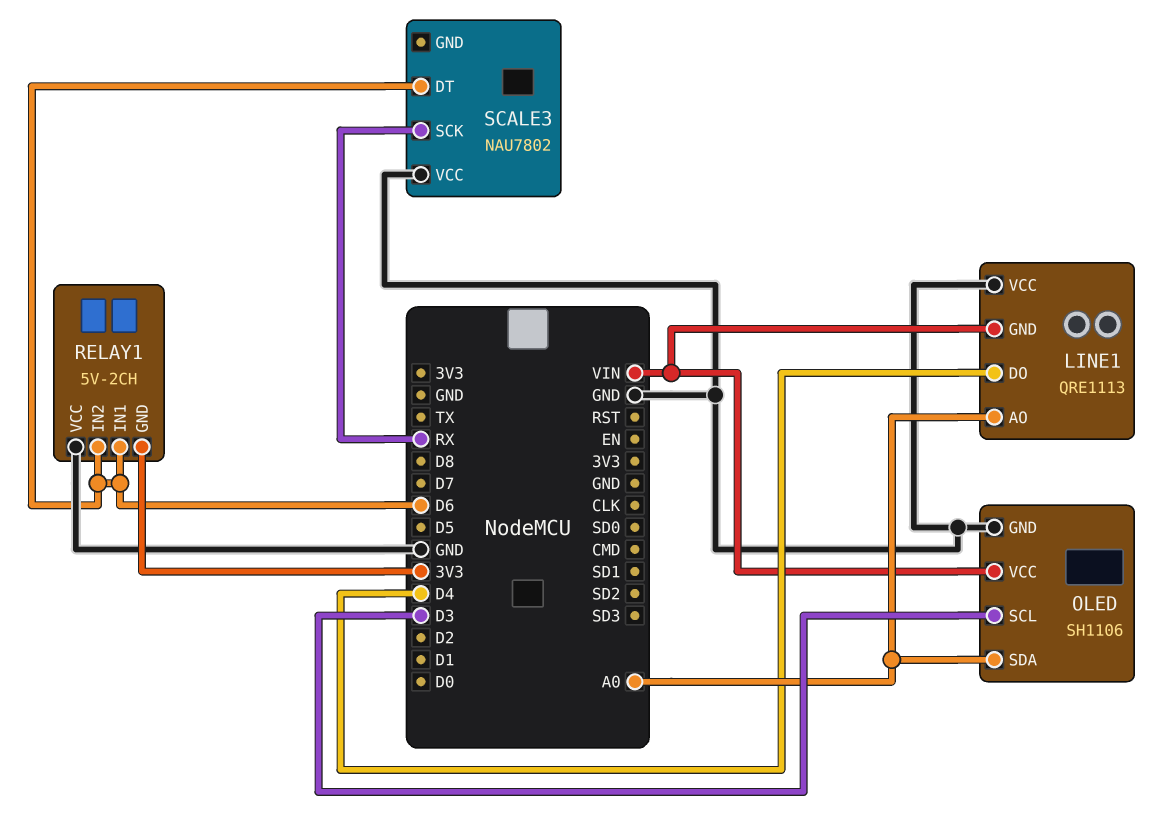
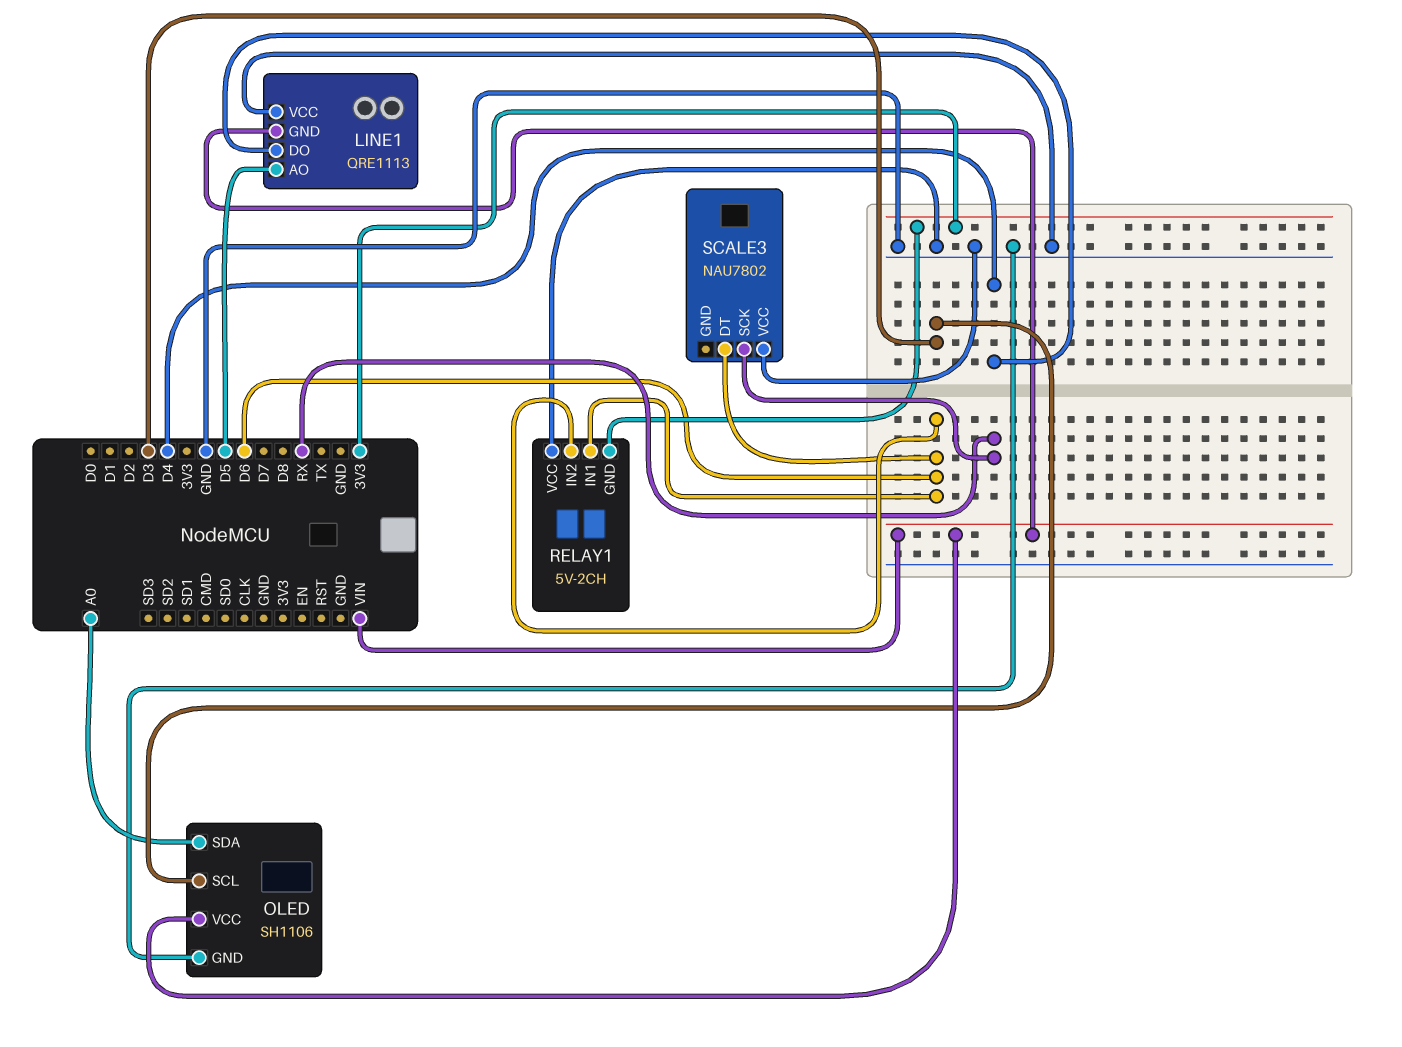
LINE1 pin AO: A0 -> D5

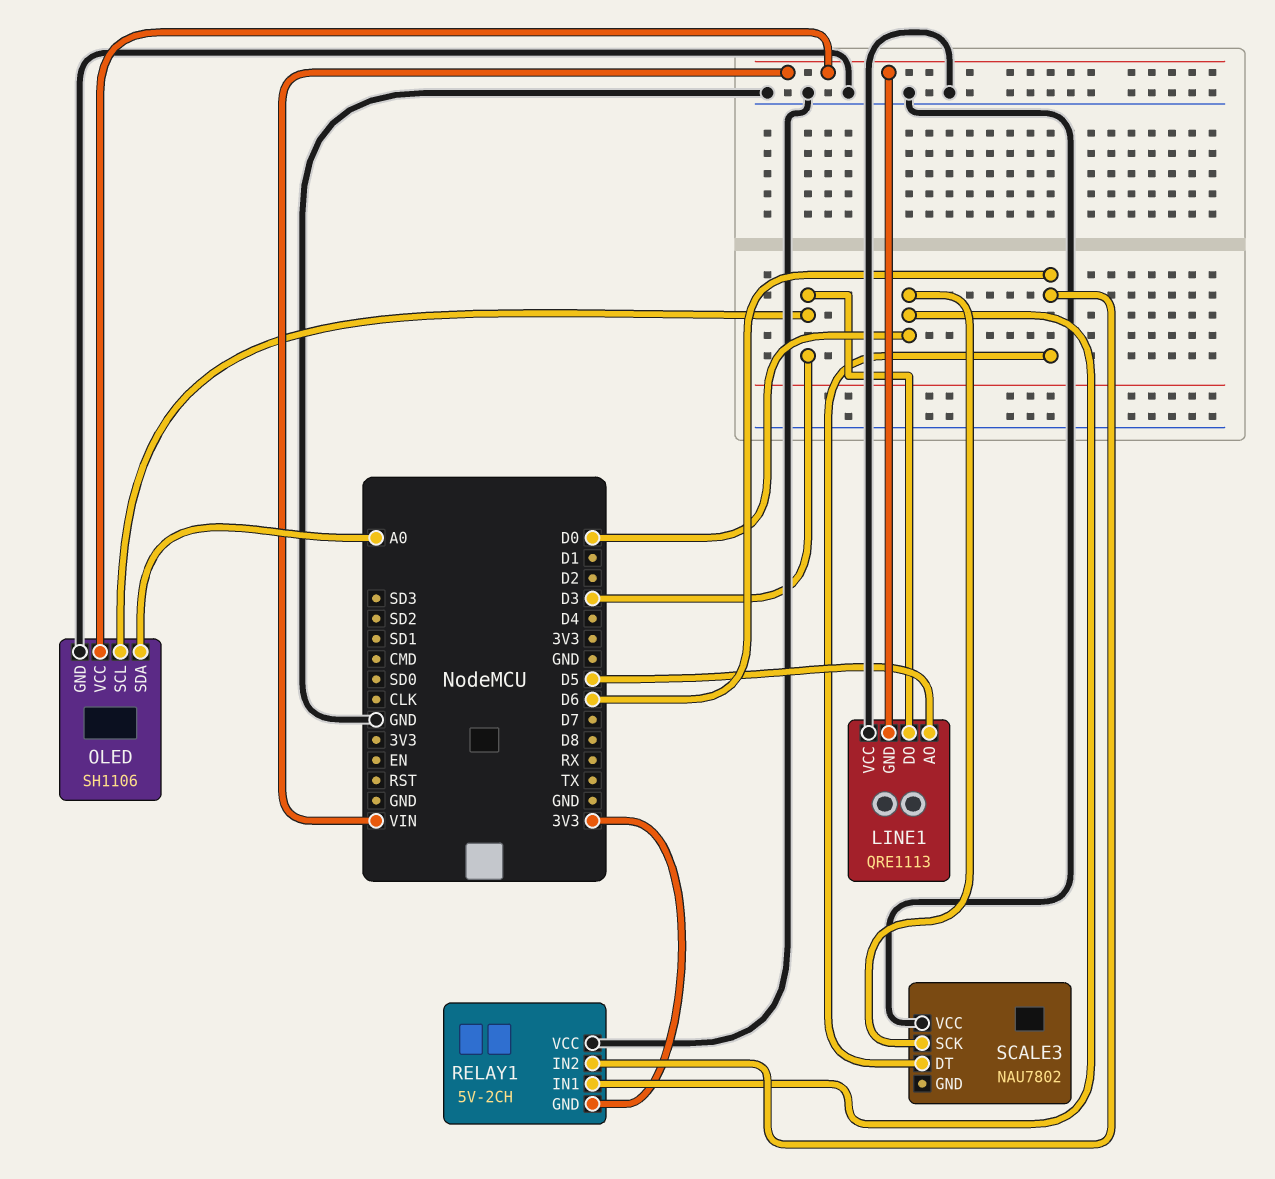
LINE1 pin DO: D4 -> D3
RELAY1 pin IN1: D6 -> D0
SCALE3 pin SCK: RX -> D0

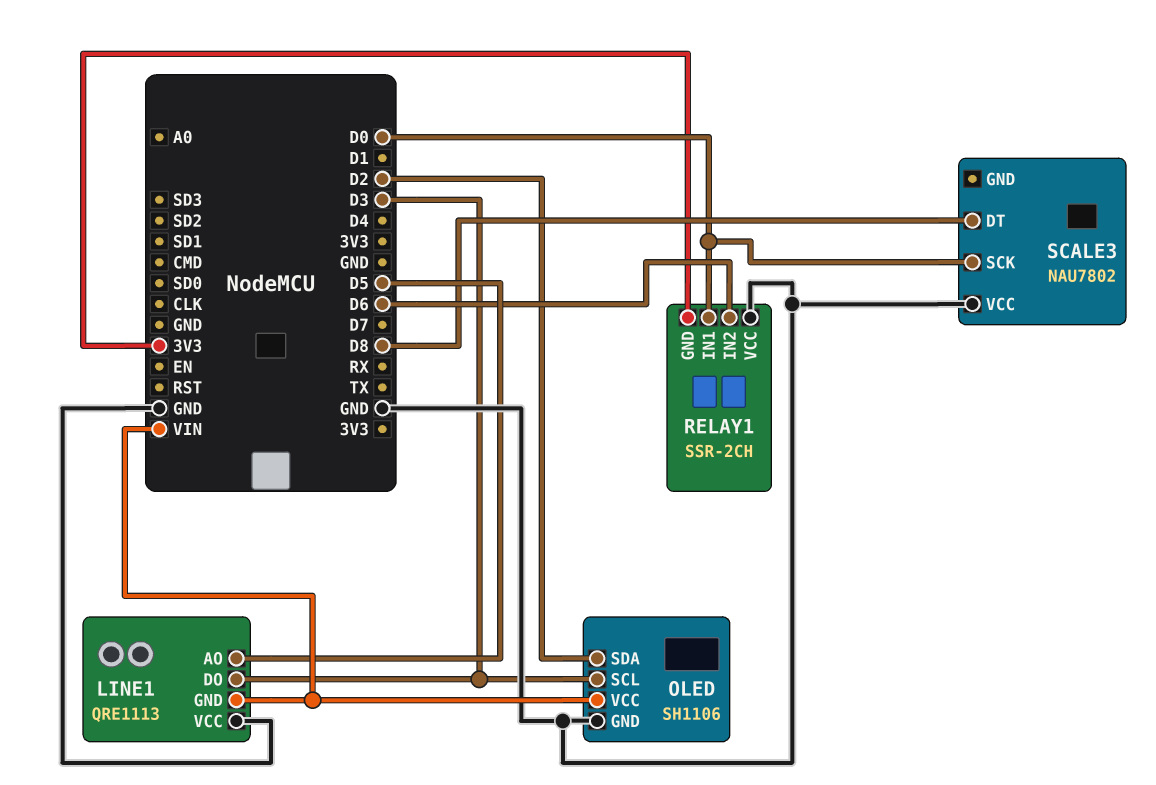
OLED pin SDA: A0 -> D2
RELAY1: 5V-2CH -> SSR-2CH
SCALE3 pin DT: D6 -> D8

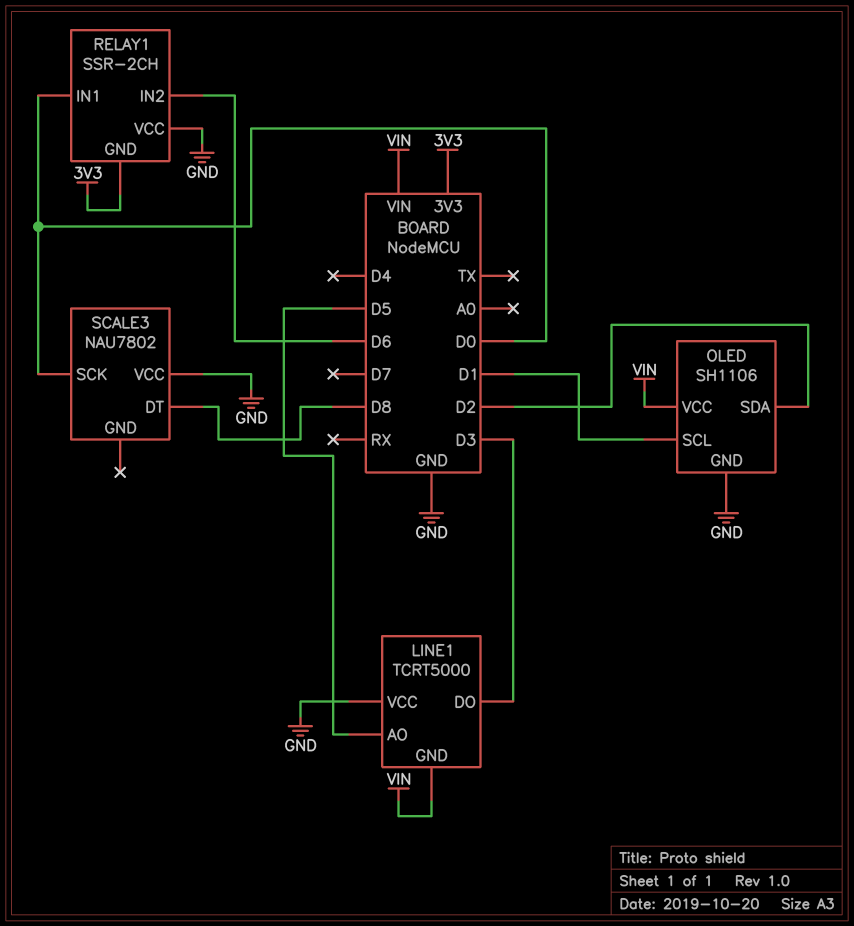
LINE1: QRE1113 -> TCRT5000
OLED pin SCL: D3 -> D1

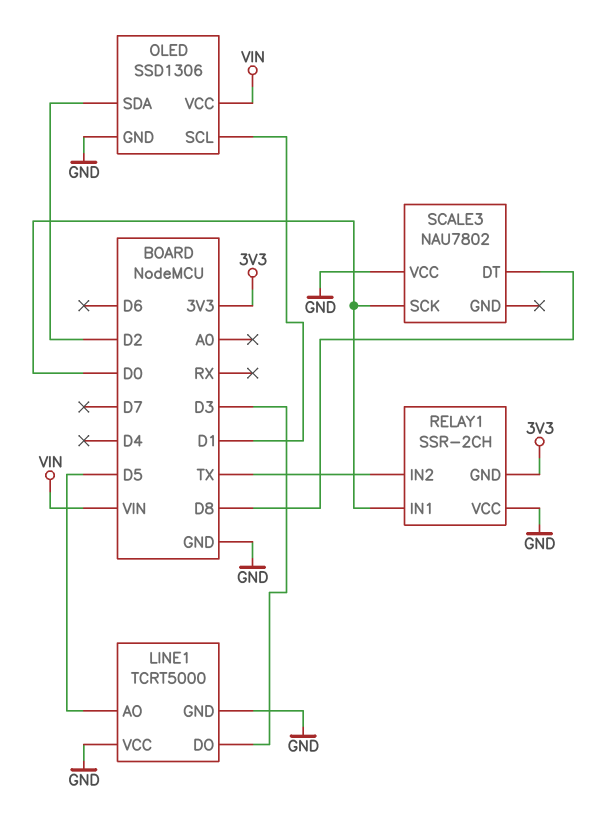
LINE1 pin GND: VIN -> GND
OLED: SH1106 -> SSD1306
RELAY1 pin IN2: D6 -> TX

